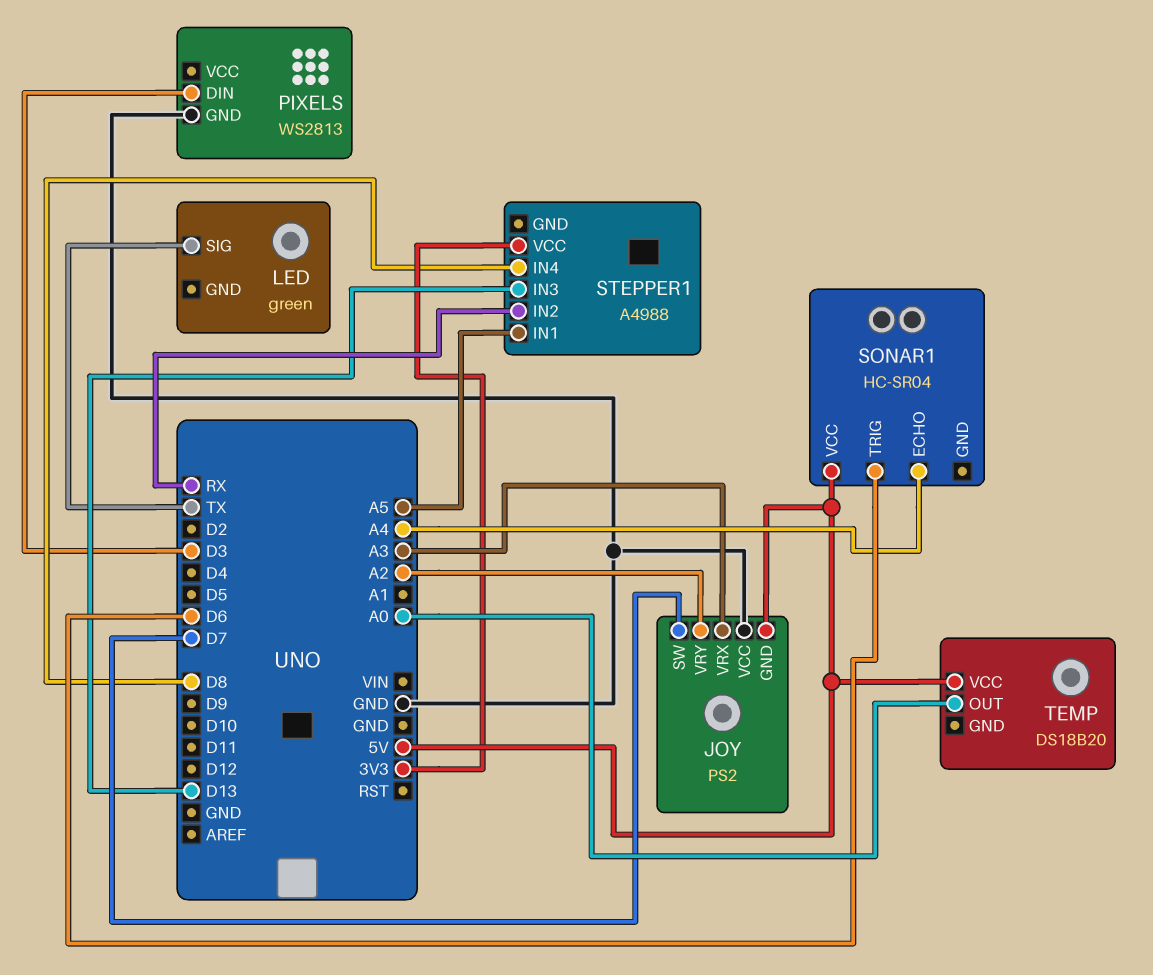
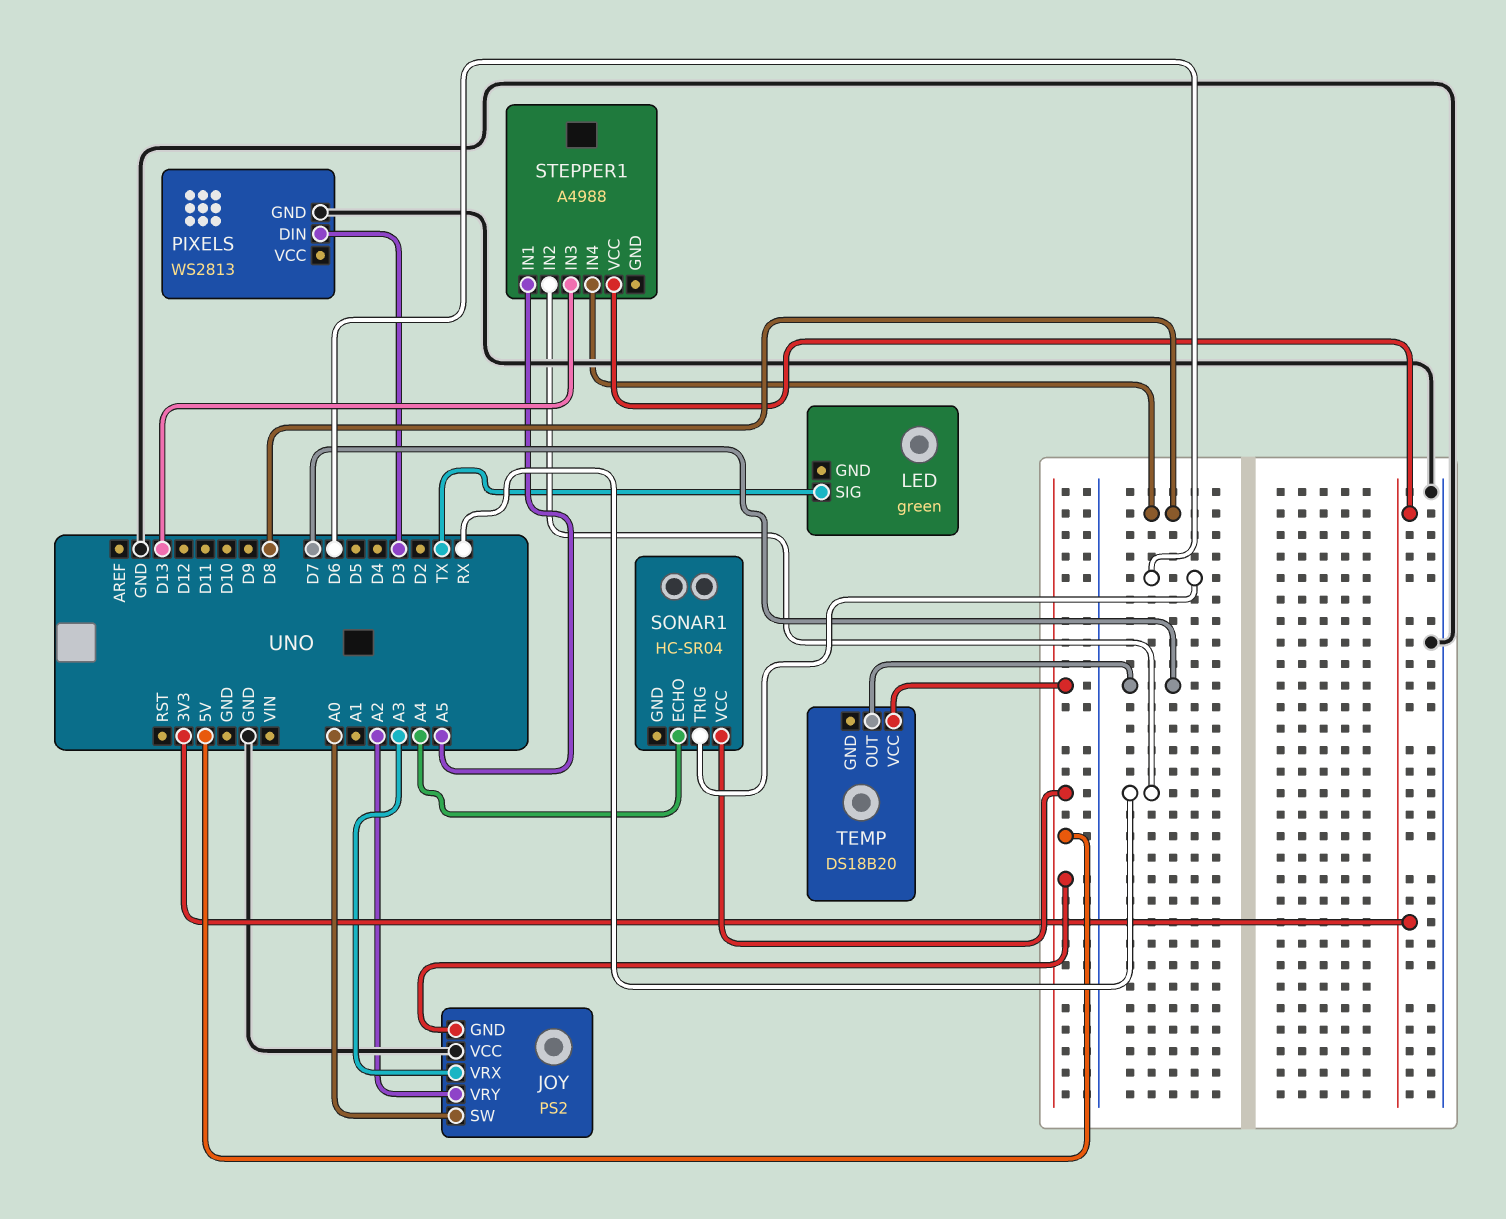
JOY pin SW: D7 -> A0
TEMP pin OUT: A0 -> D7

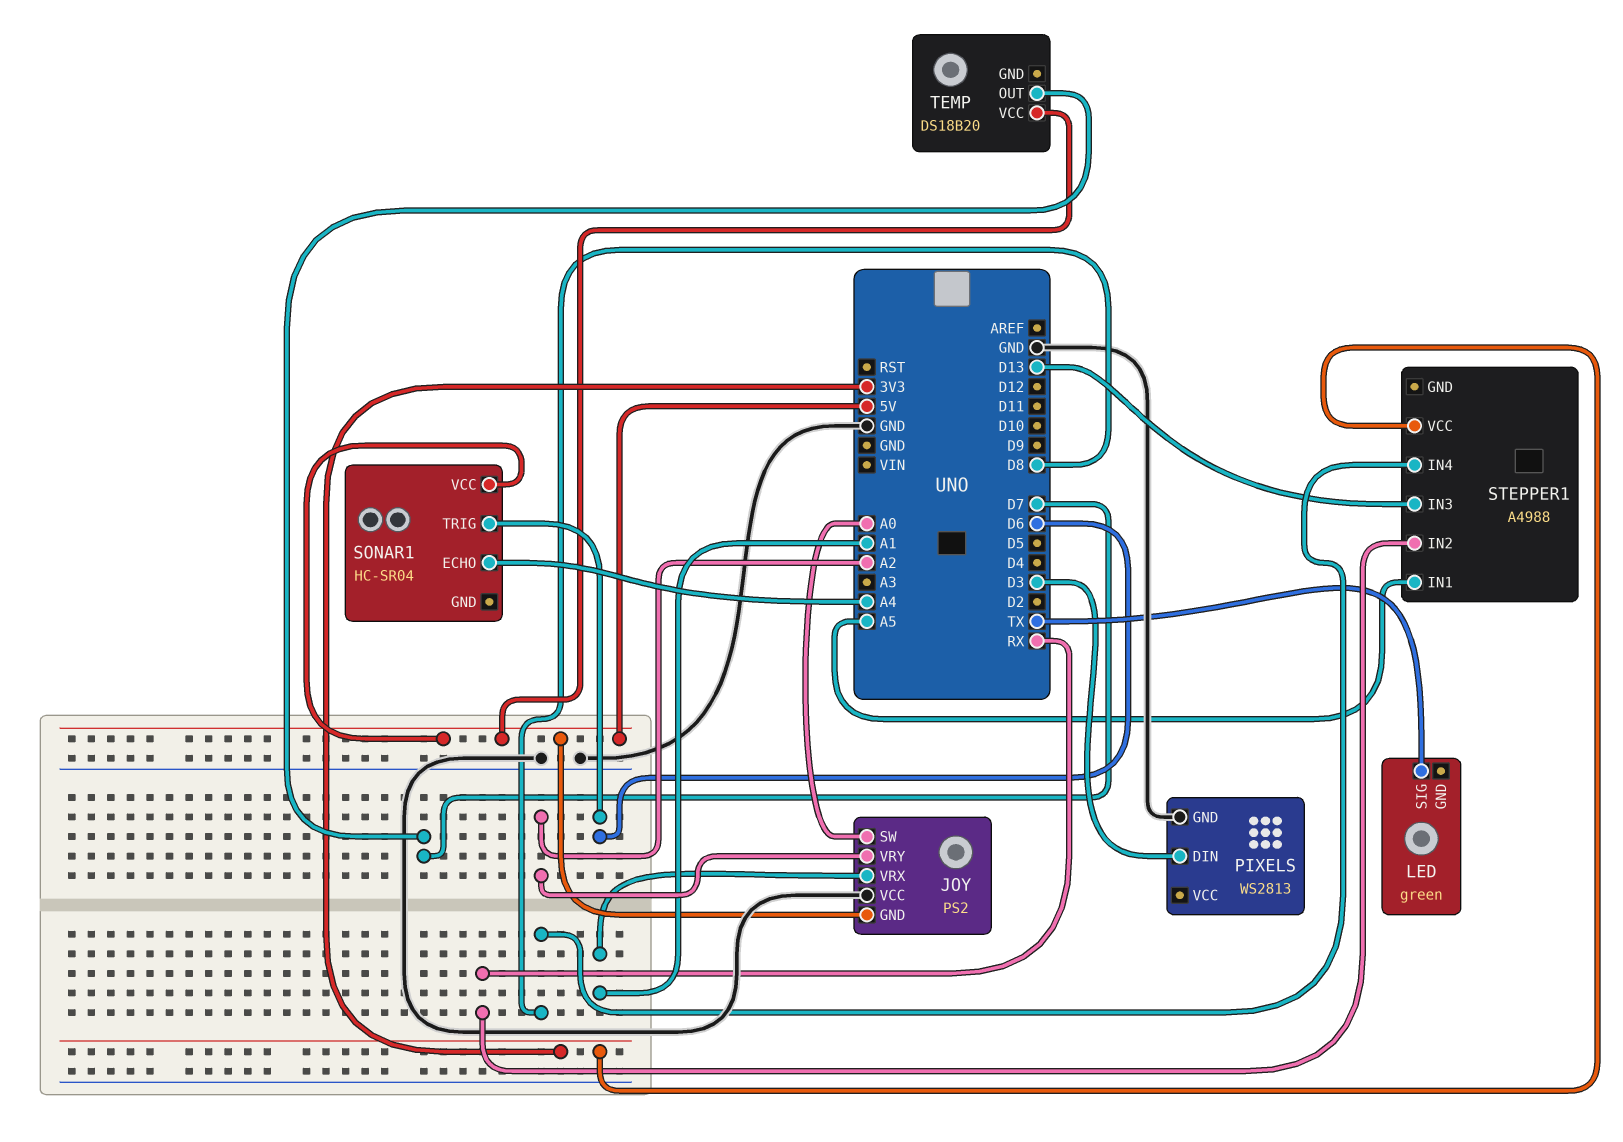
JOY pin VRX: A3 -> A1

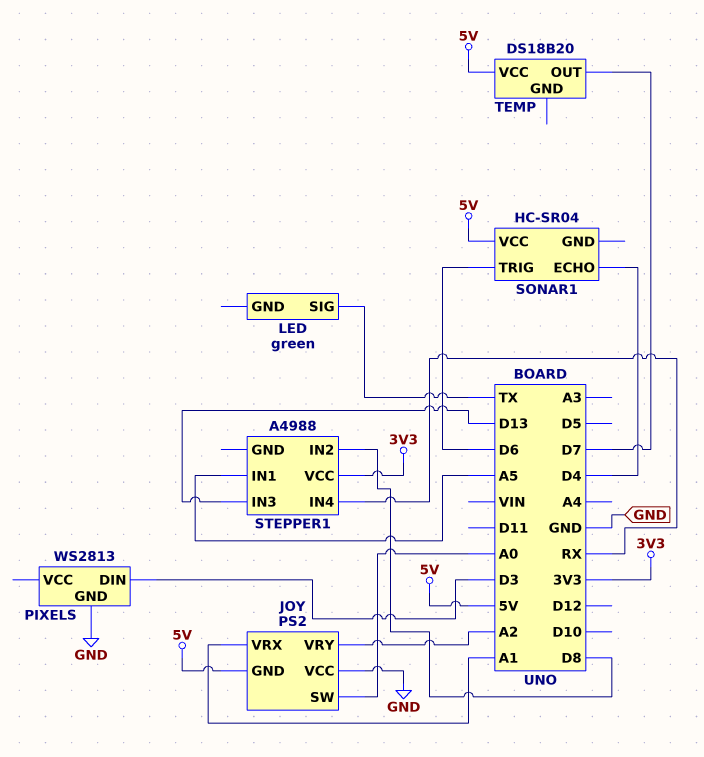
SONAR1 pin ECHO: A4 -> D4
STEPPER1 pin IN2: RX -> D8
STEPPER1 pin IN4: D8 -> RX

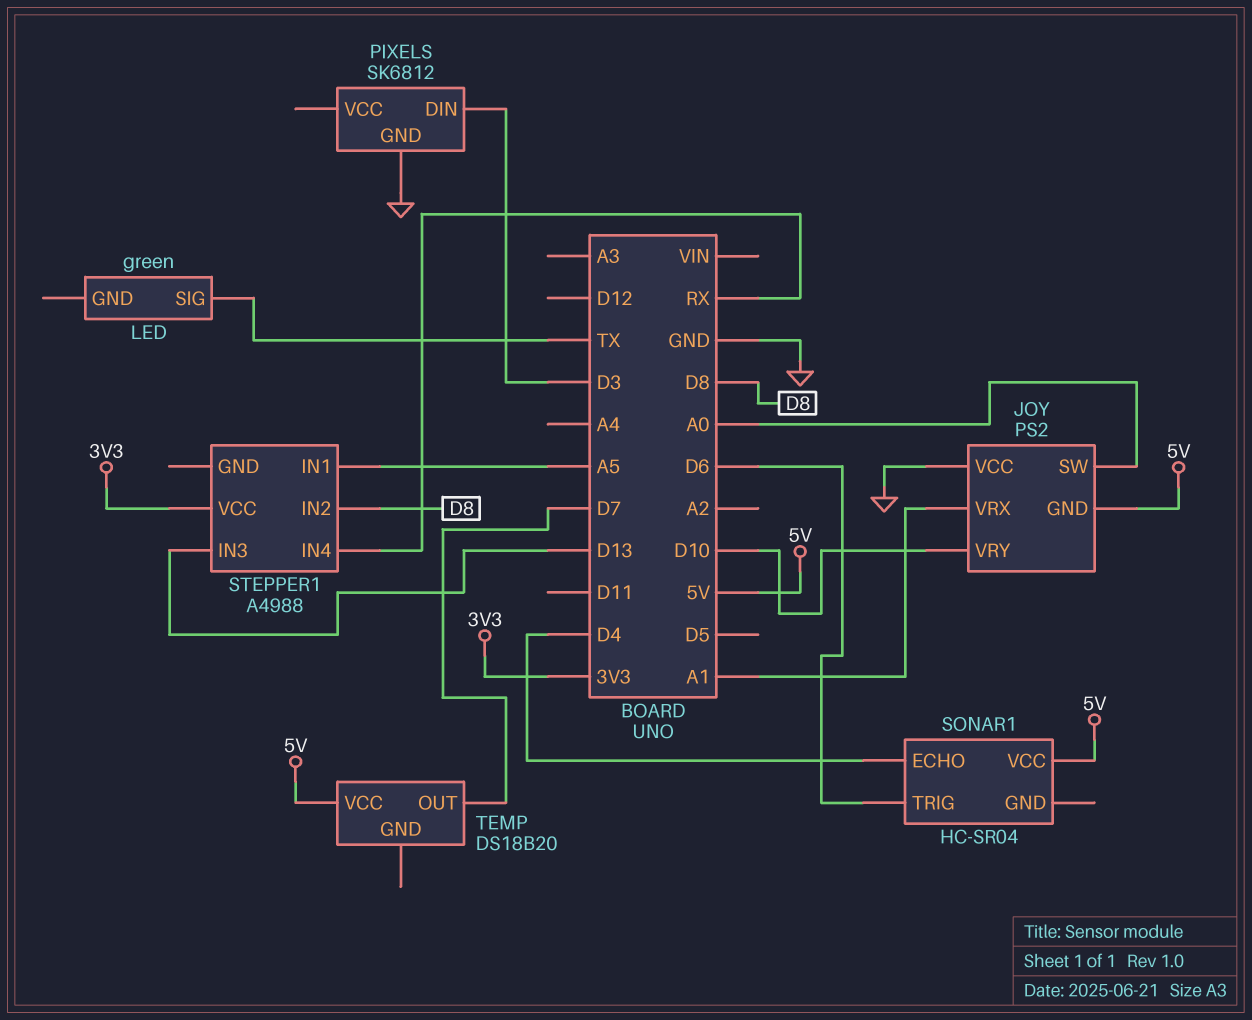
JOY pin VRY: A2 -> D10
PIXELS: WS2813 -> SK6812

